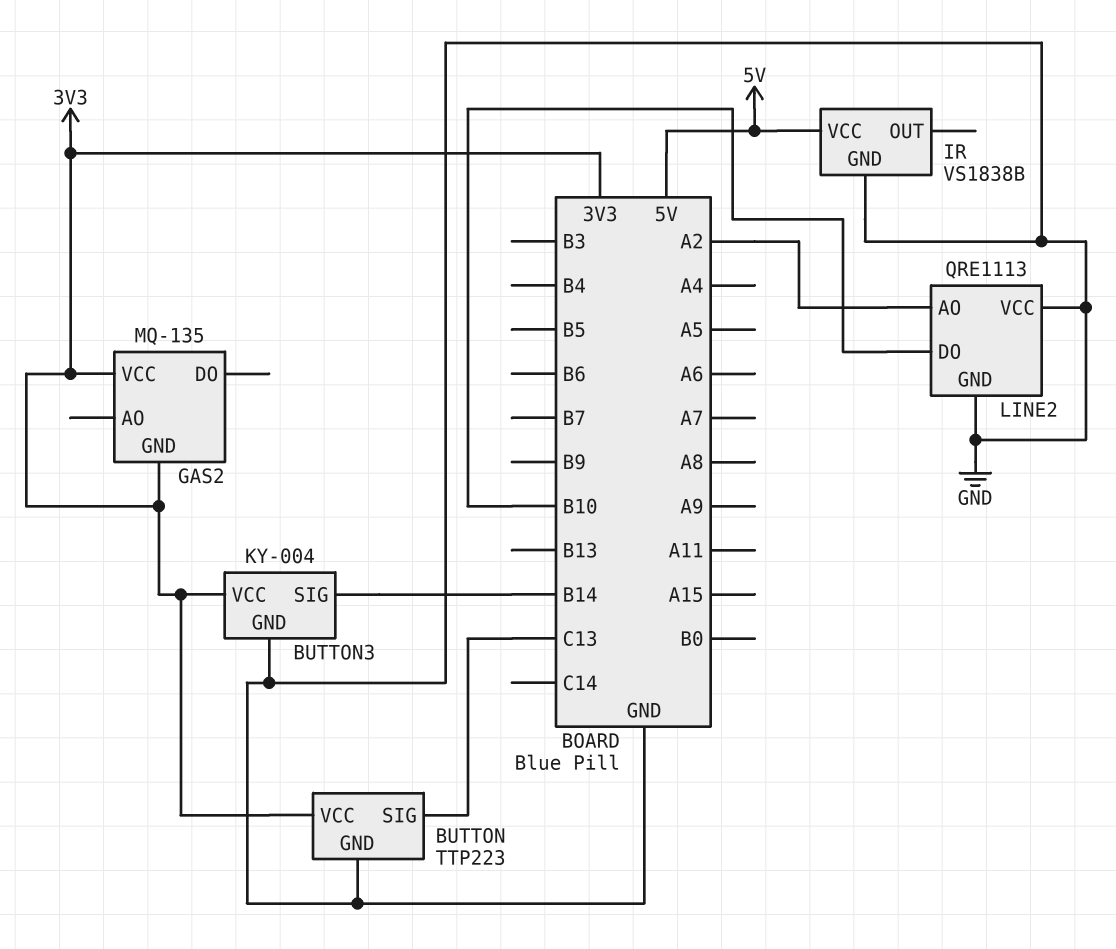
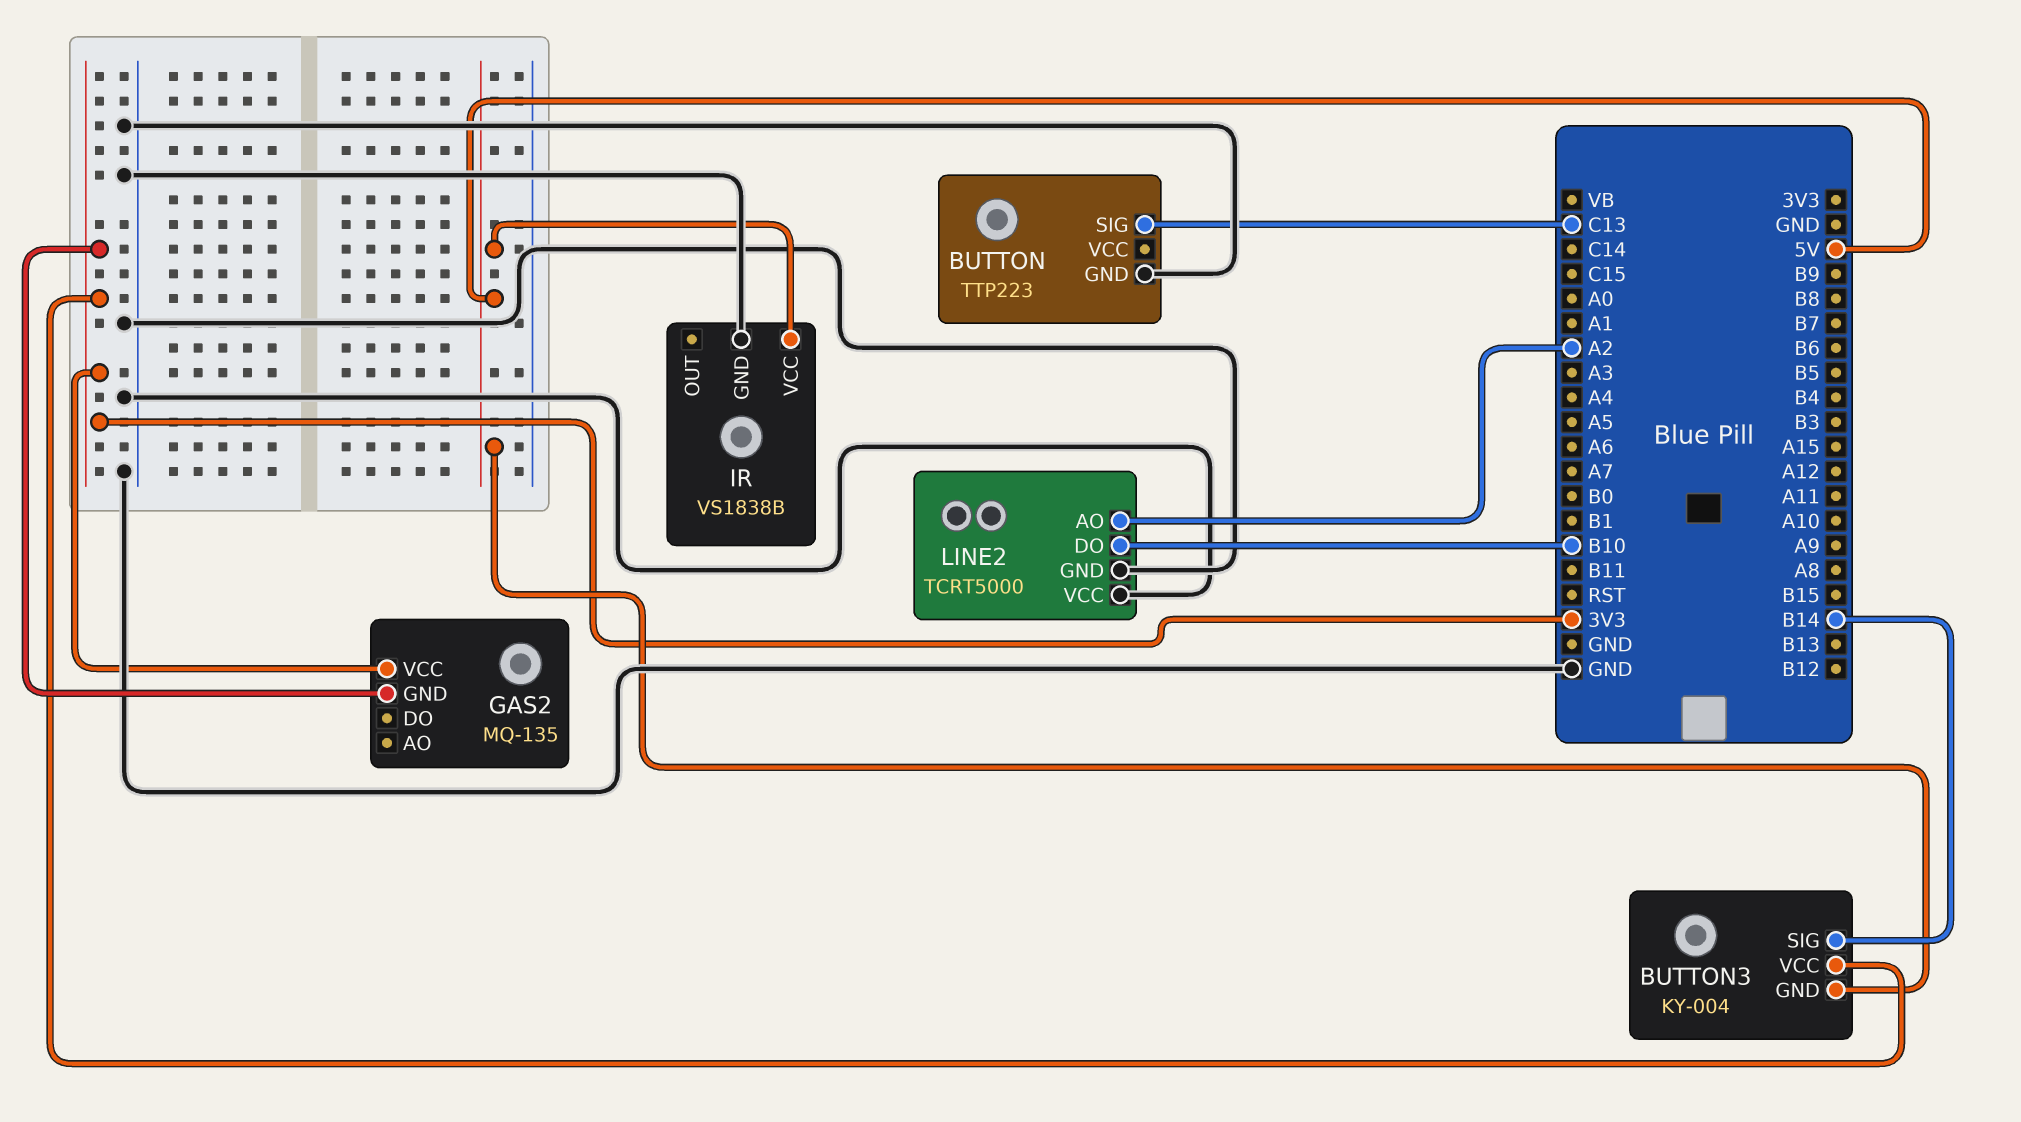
BUTTON pin VCC: 3V3 -> none
BUTTON3 pin GND: GND -> 5V
LINE2: QRE1113 -> TCRT5000

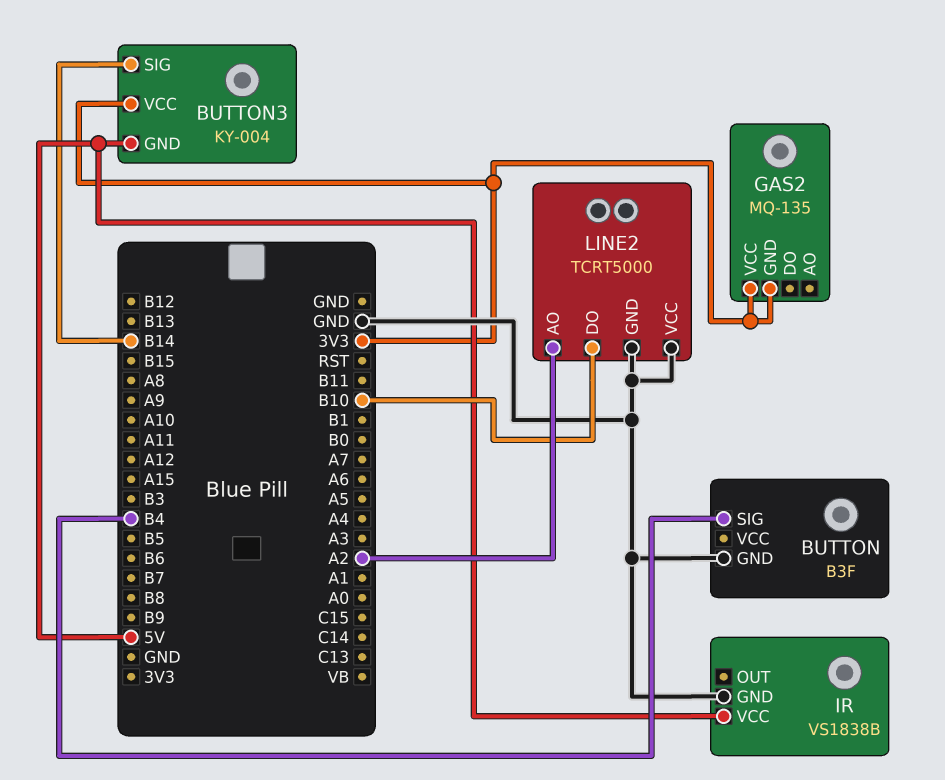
BUTTON: TTP223 -> B3F
BUTTON pin SIG: C13 -> B4

